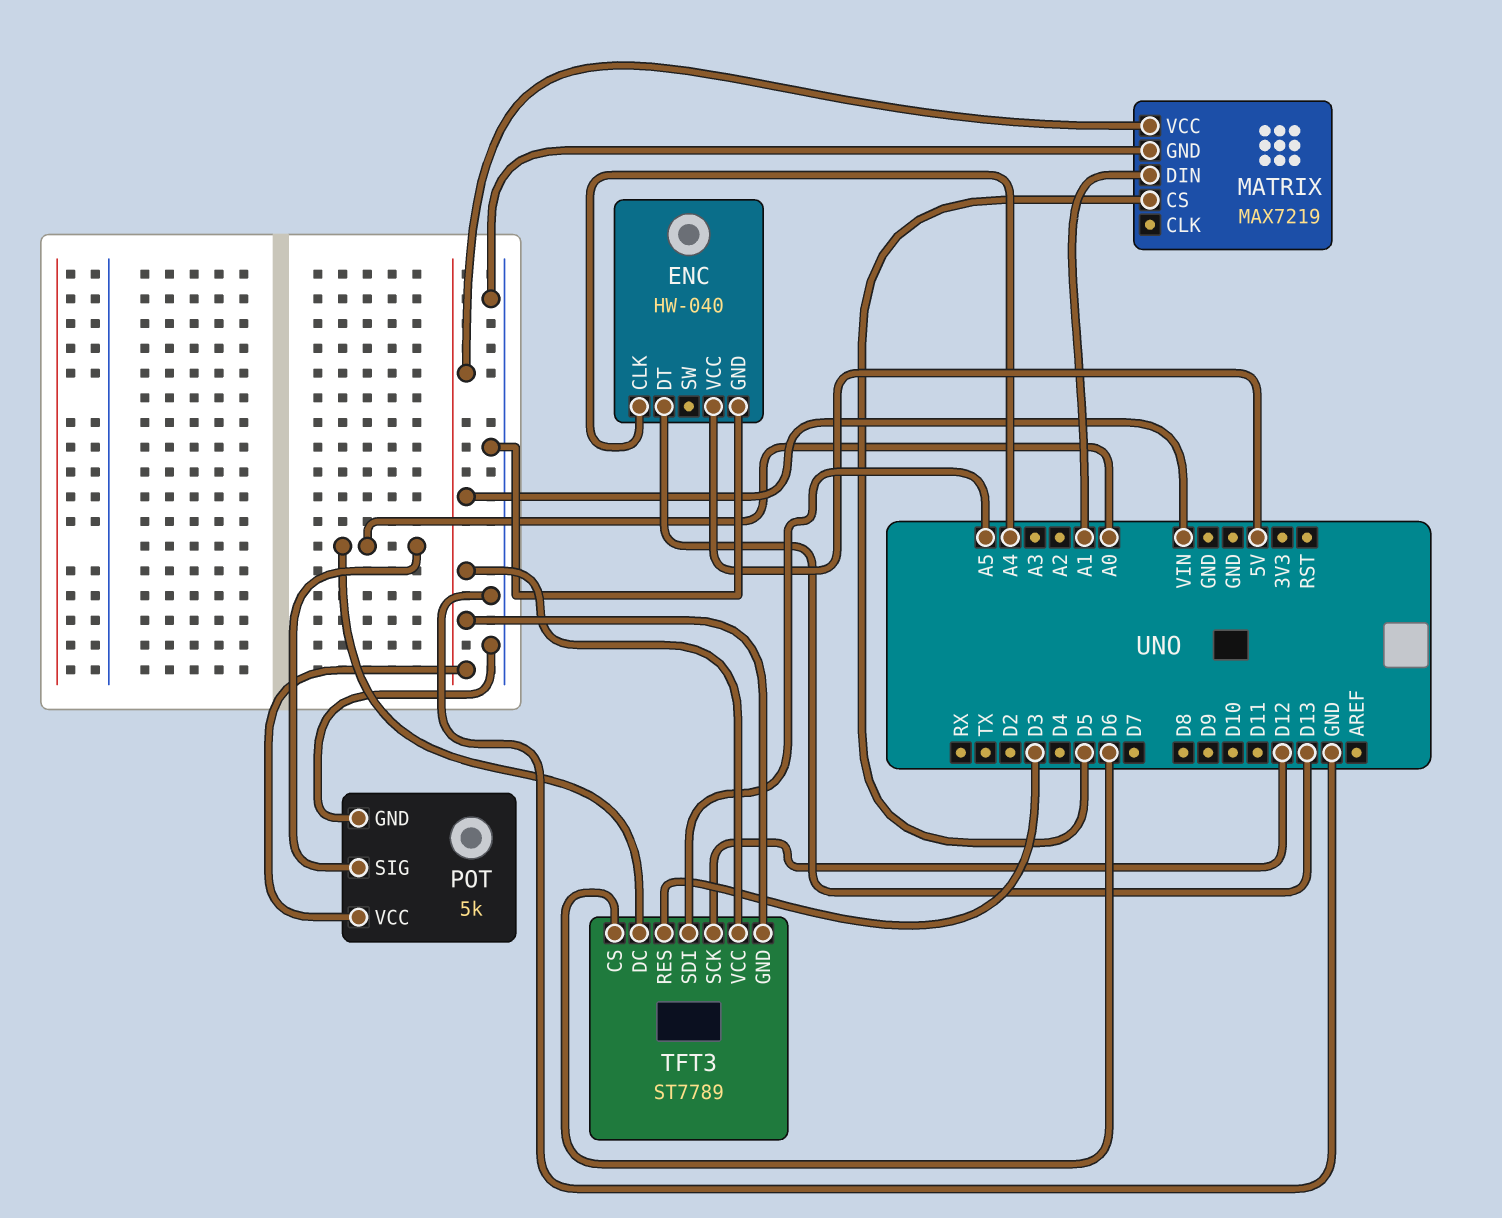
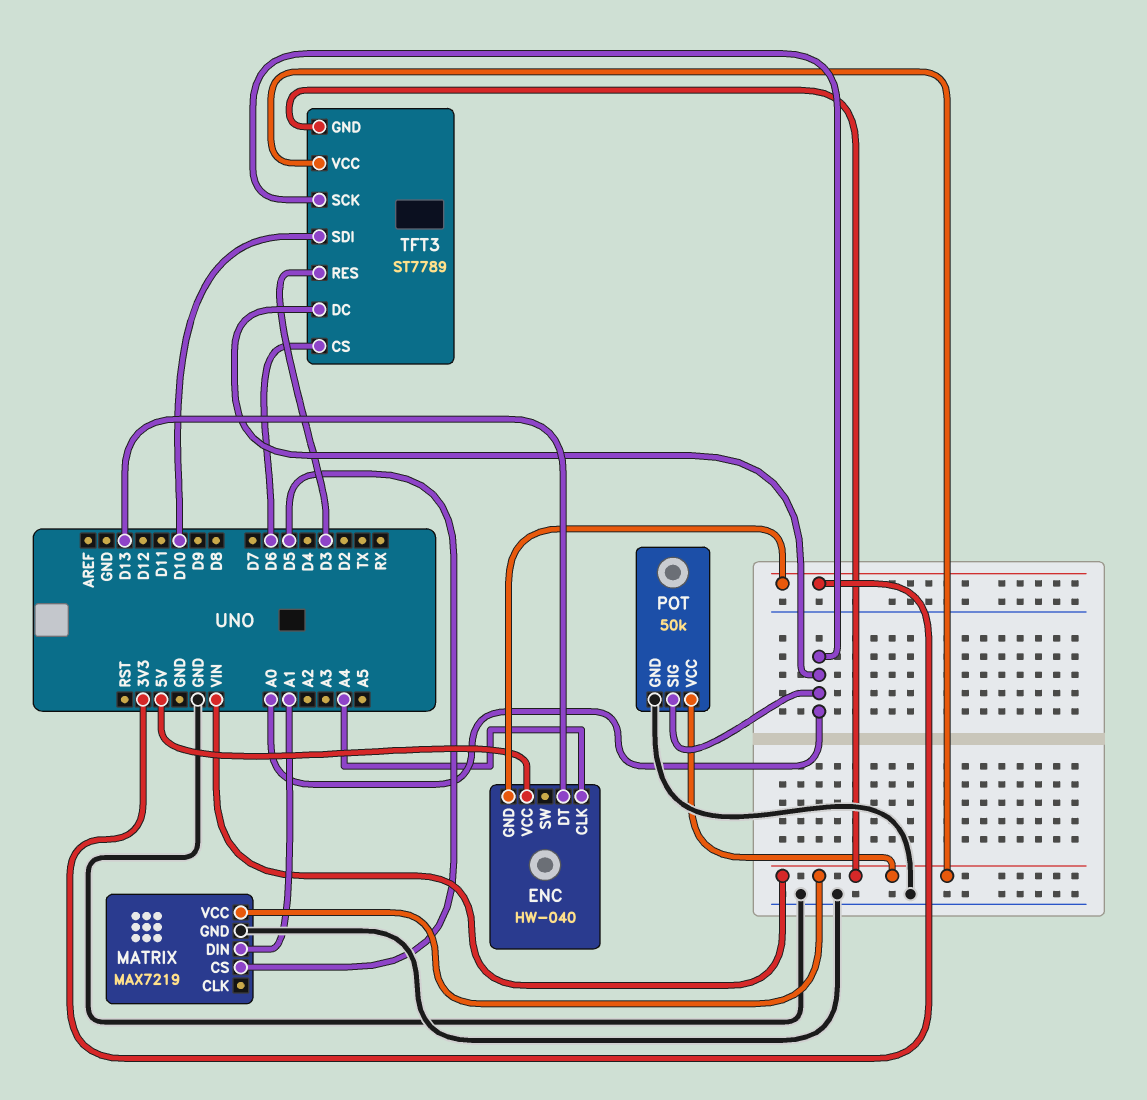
ENC pin GND: GND -> 3V3
POT: 5k -> 50k
TFT3 pin SCK: D12 -> A0
TFT3 pin SDI: A5 -> D10

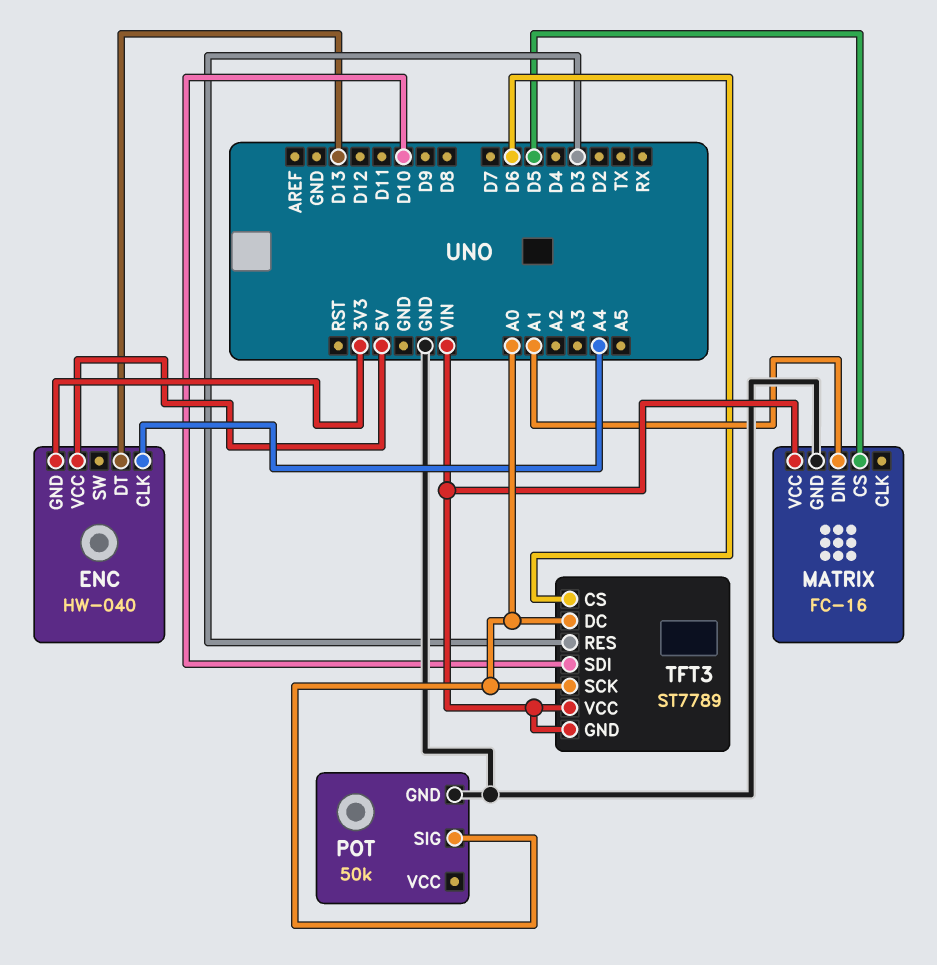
MATRIX: MAX7219 -> FC-16
POT pin VCC: VIN -> none

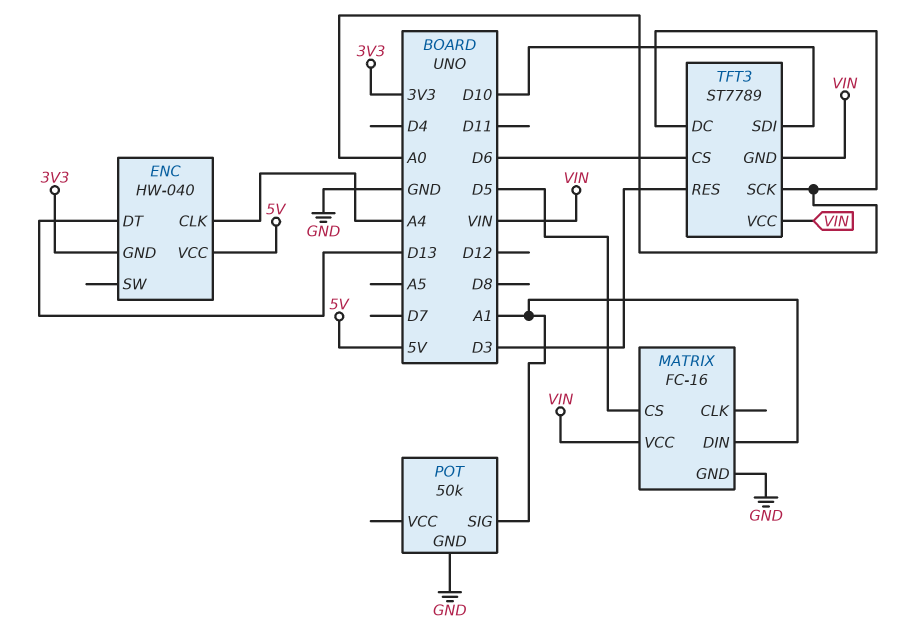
POT pin SIG: A0 -> A1

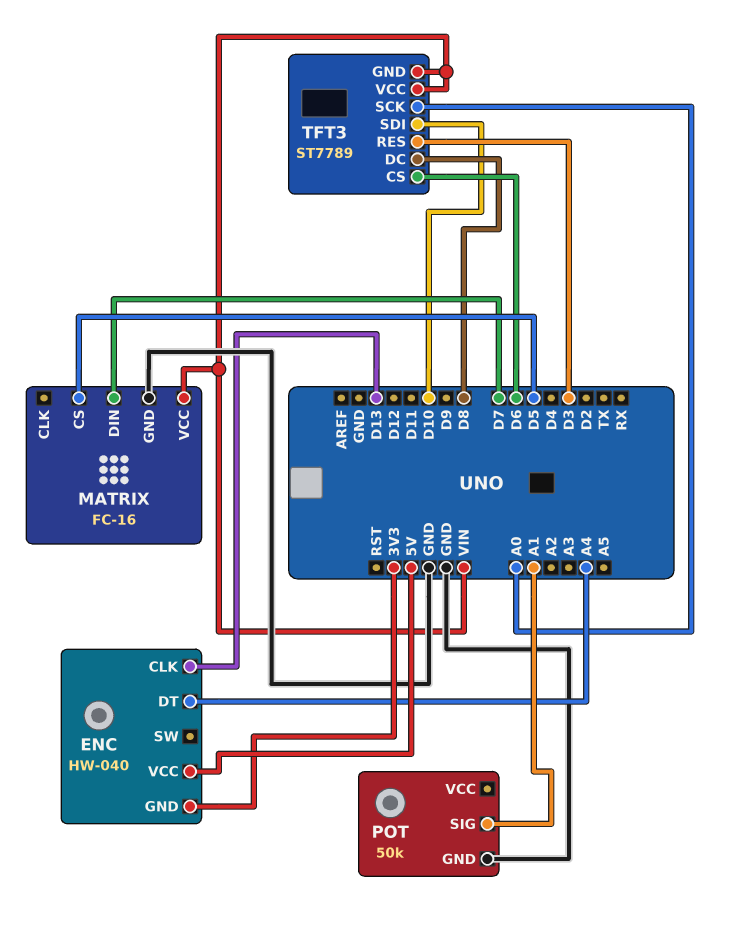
ENC pin CLK: A4 -> D13
ENC pin DT: D13 -> A4
MATRIX pin DIN: A1 -> D7
TFT3 pin DC: A0 -> D8

